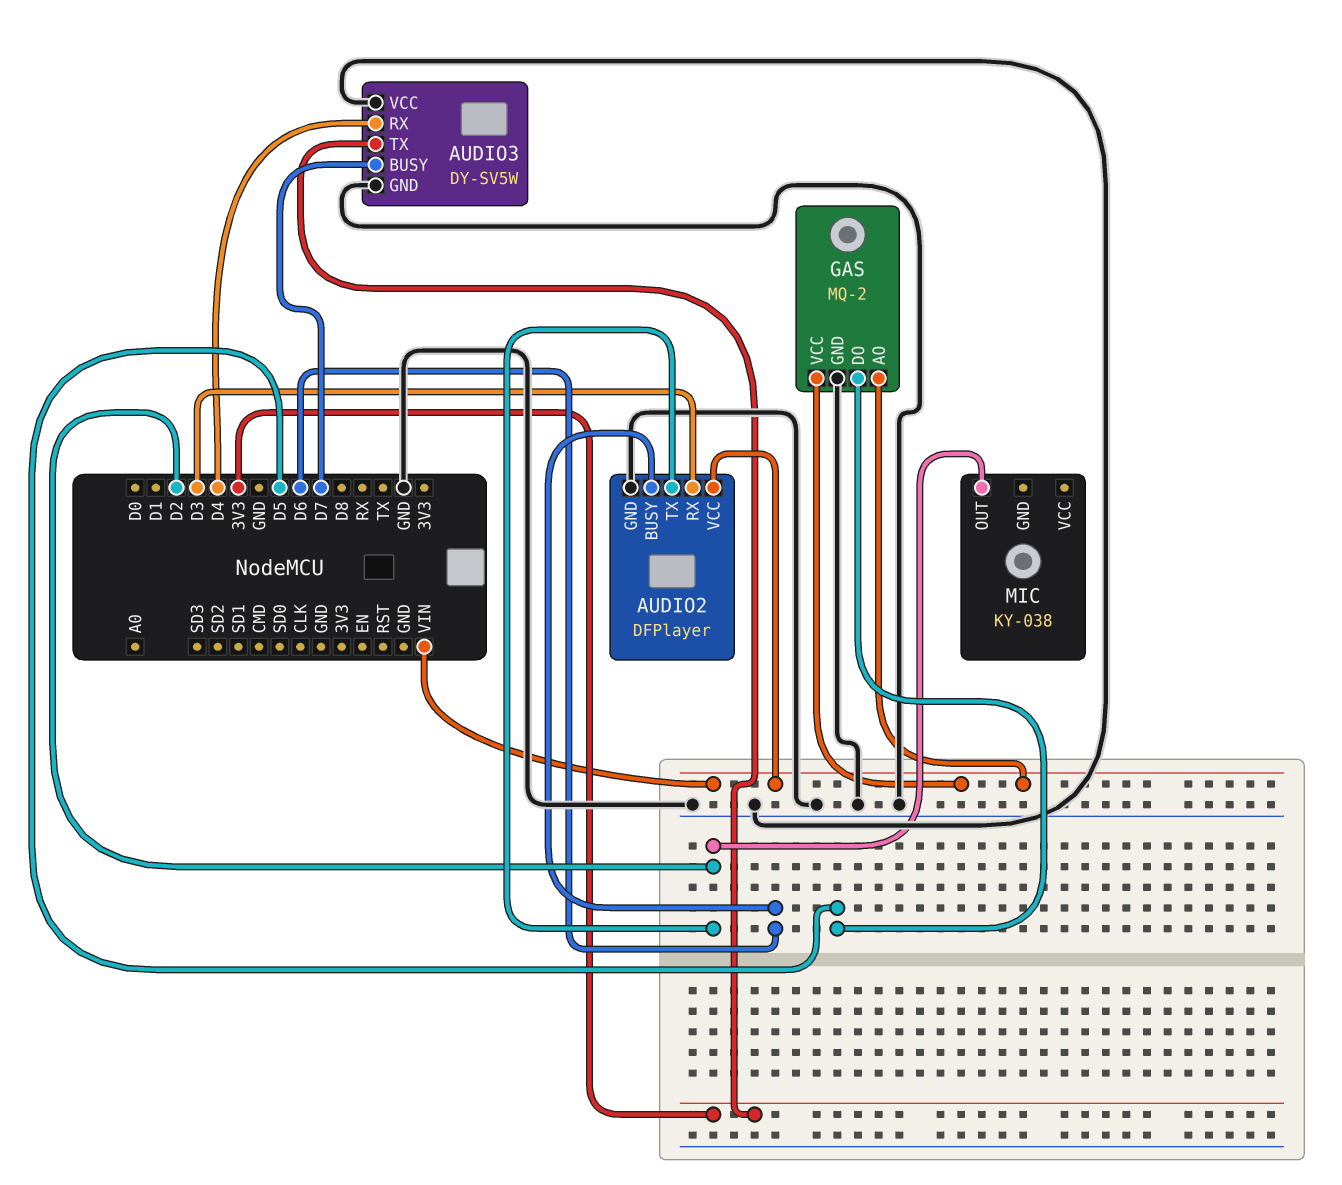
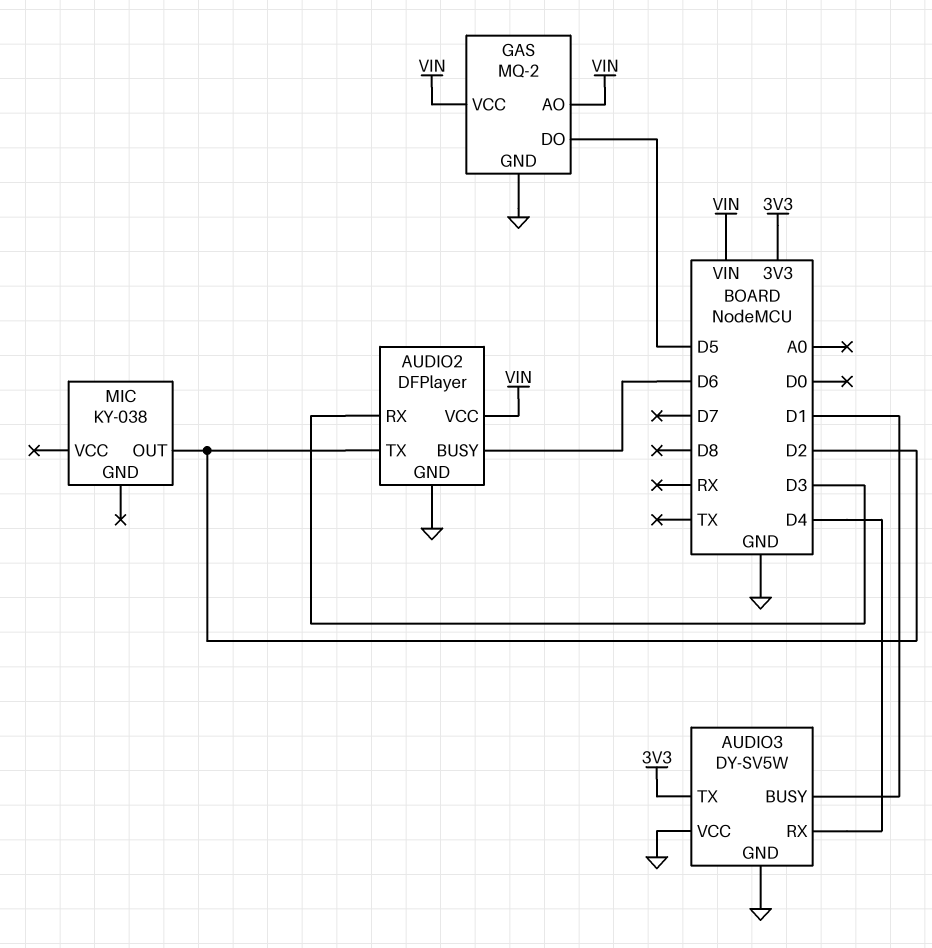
AUDIO3 pin BUSY: D7 -> D1

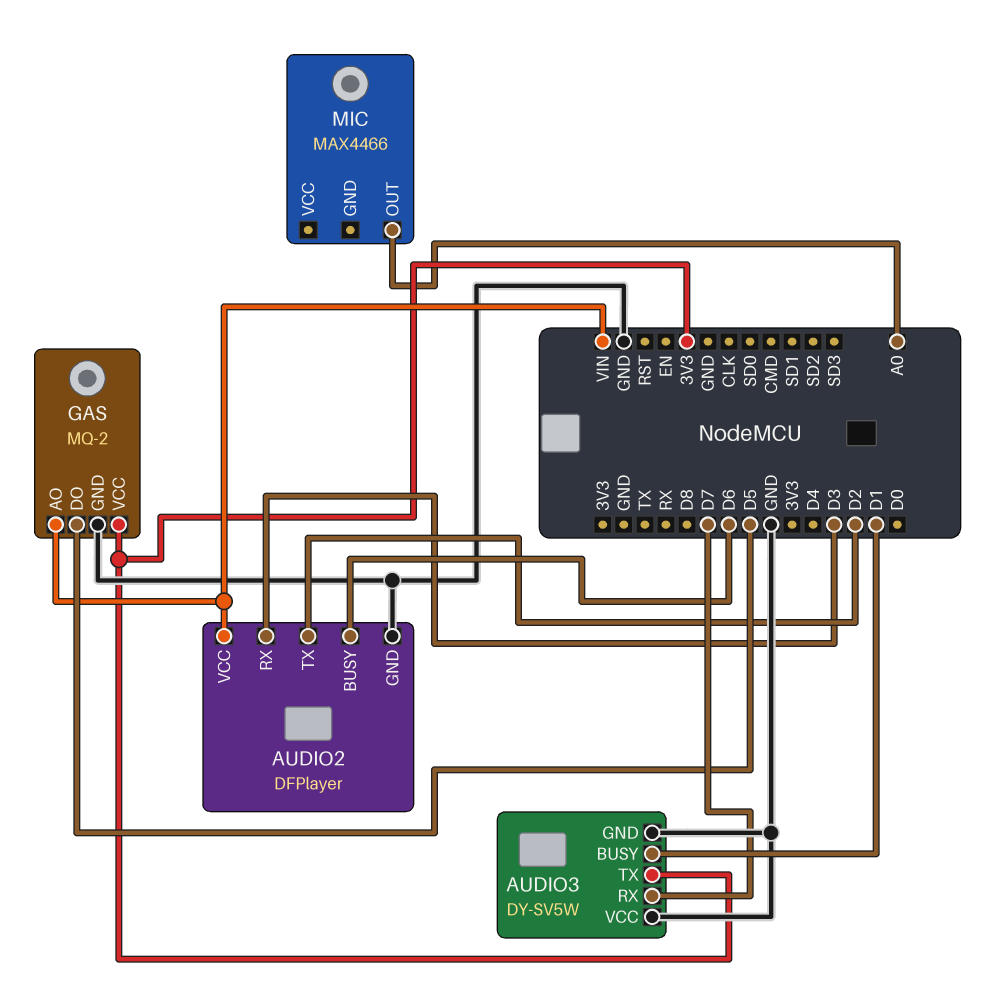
AUDIO3 pin RX: D4 -> D7
GAS pin VCC: VIN -> 3V3
MIC: KY-038 -> MAX4466
MIC pin OUT: D2 -> A0

